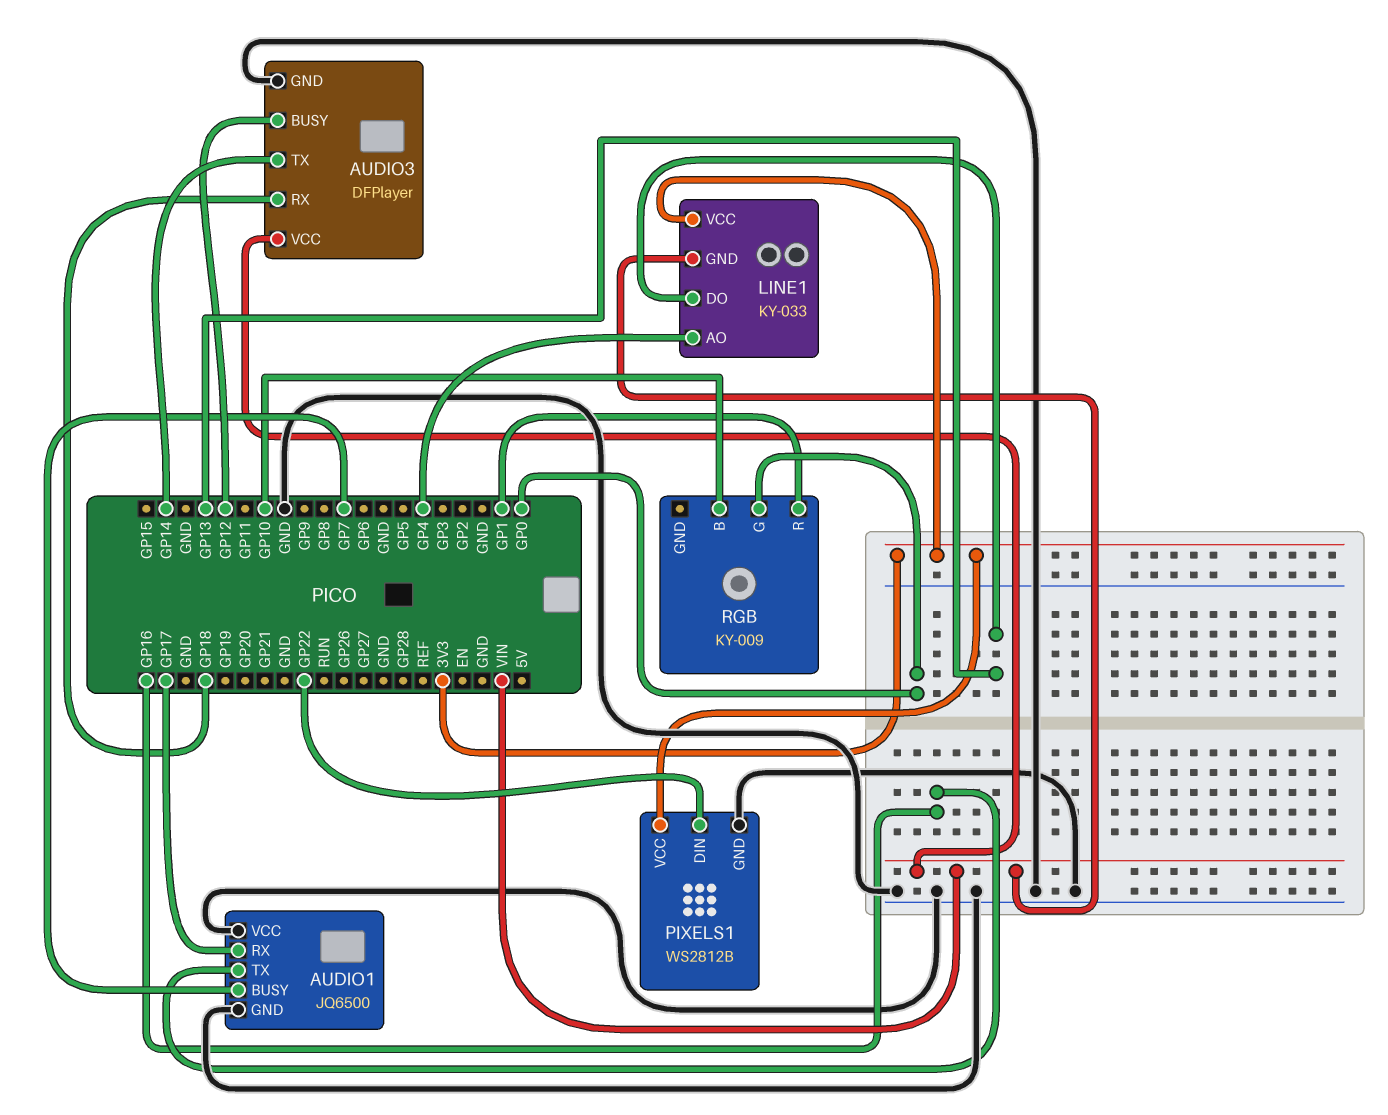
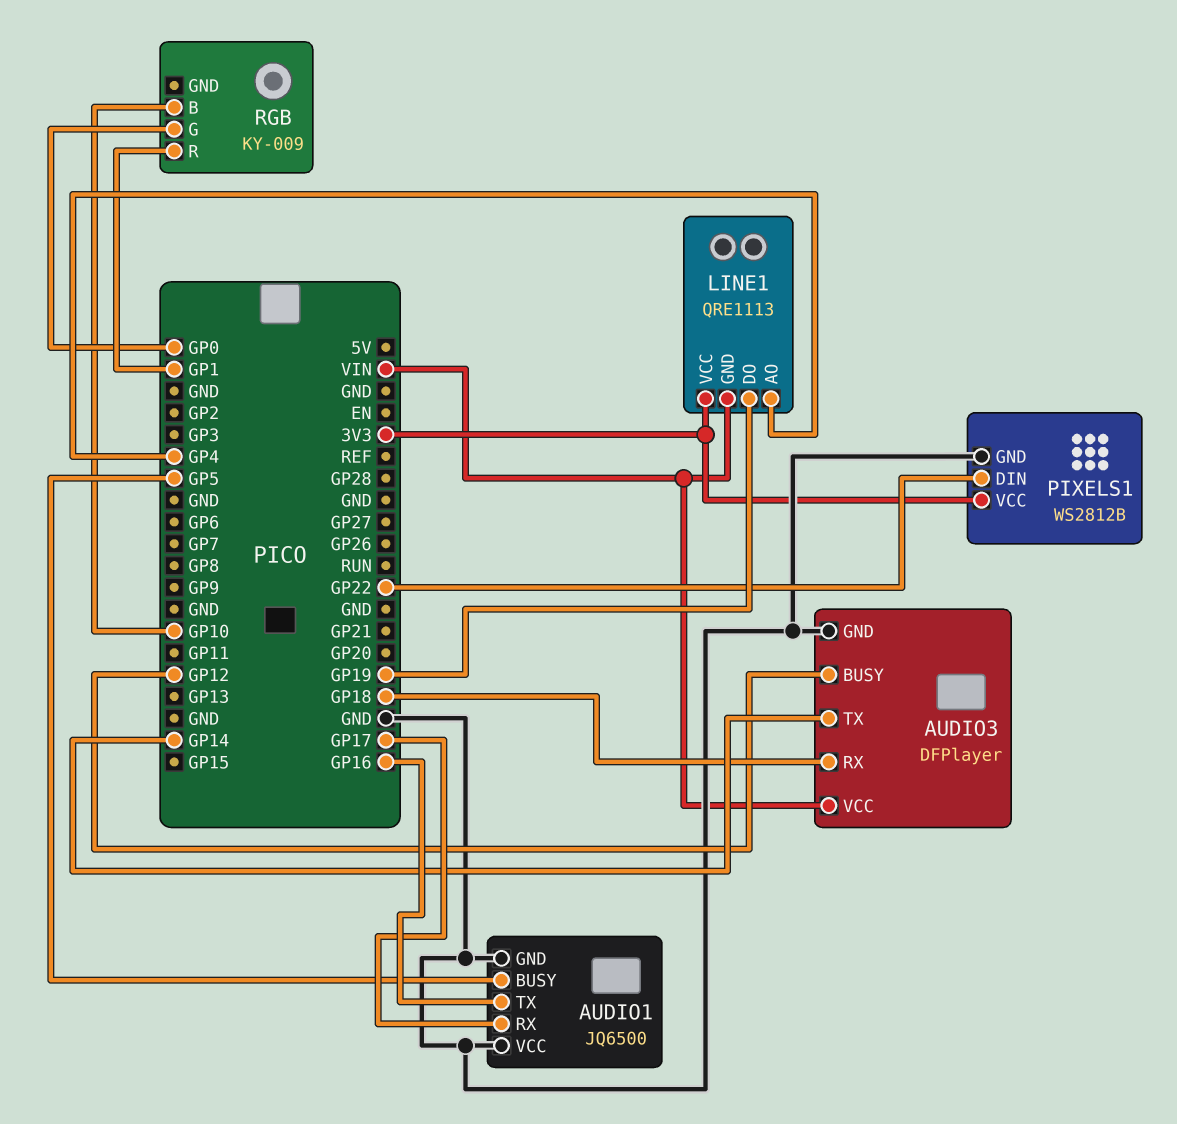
AUDIO1 pin BUSY: GP7 -> GP5
LINE1: KY-033 -> QRE1113
LINE1 pin DO: GP13 -> GP19

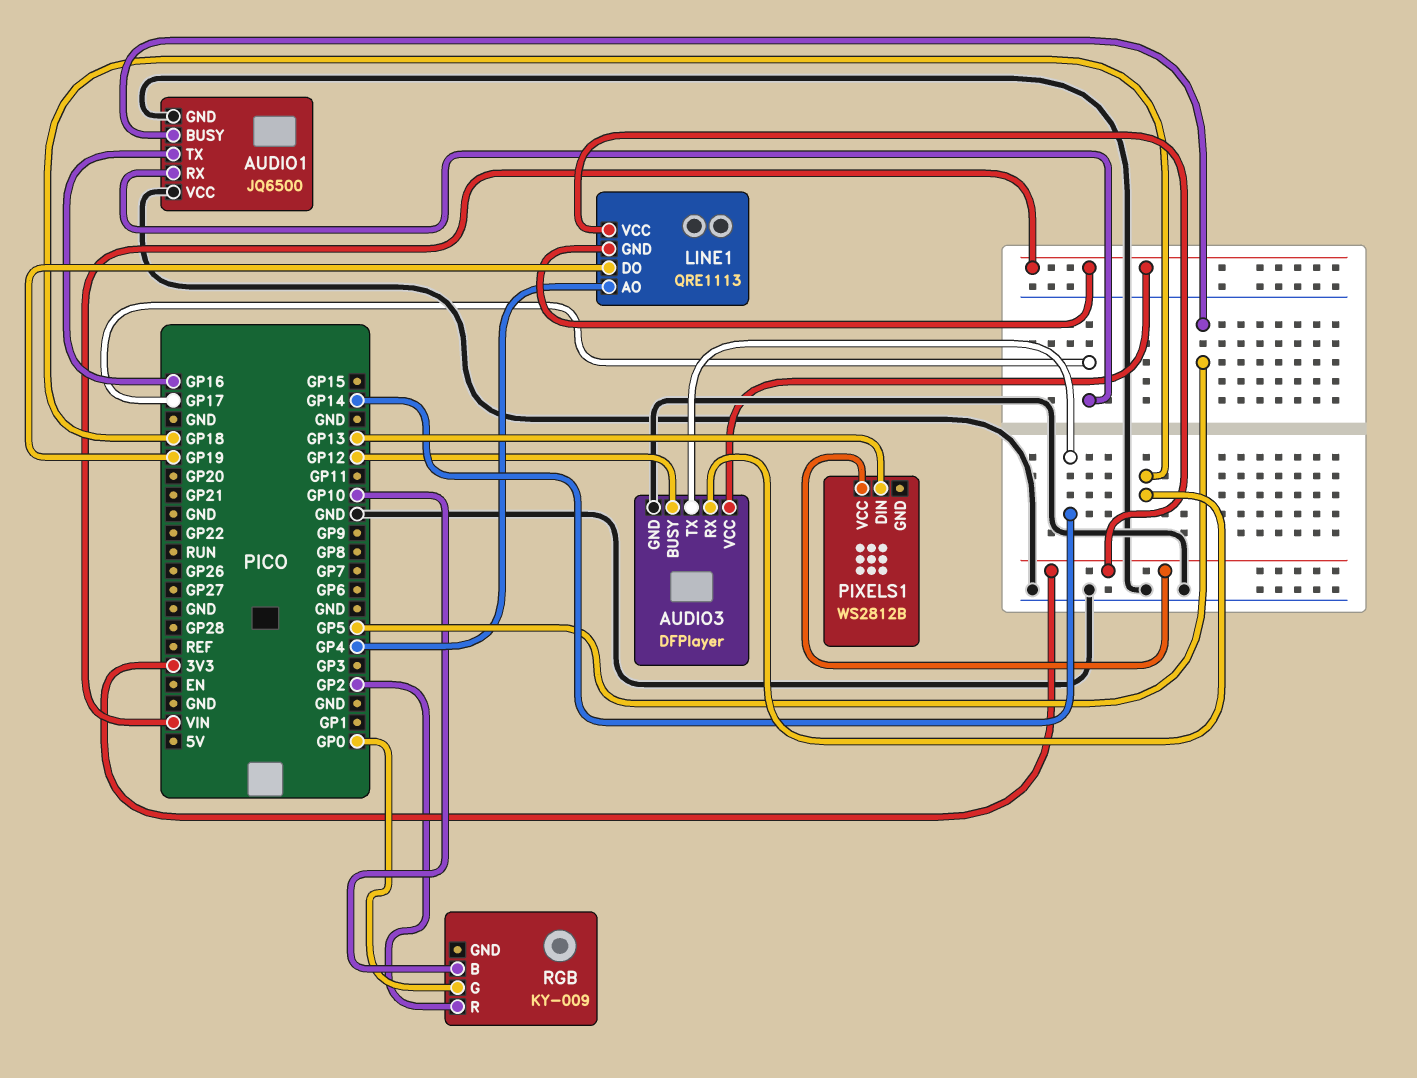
PIXELS1 pin DIN: GP22 -> GP13
PIXELS1 pin GND: GND -> none
RGB pin R: GP1 -> GP2

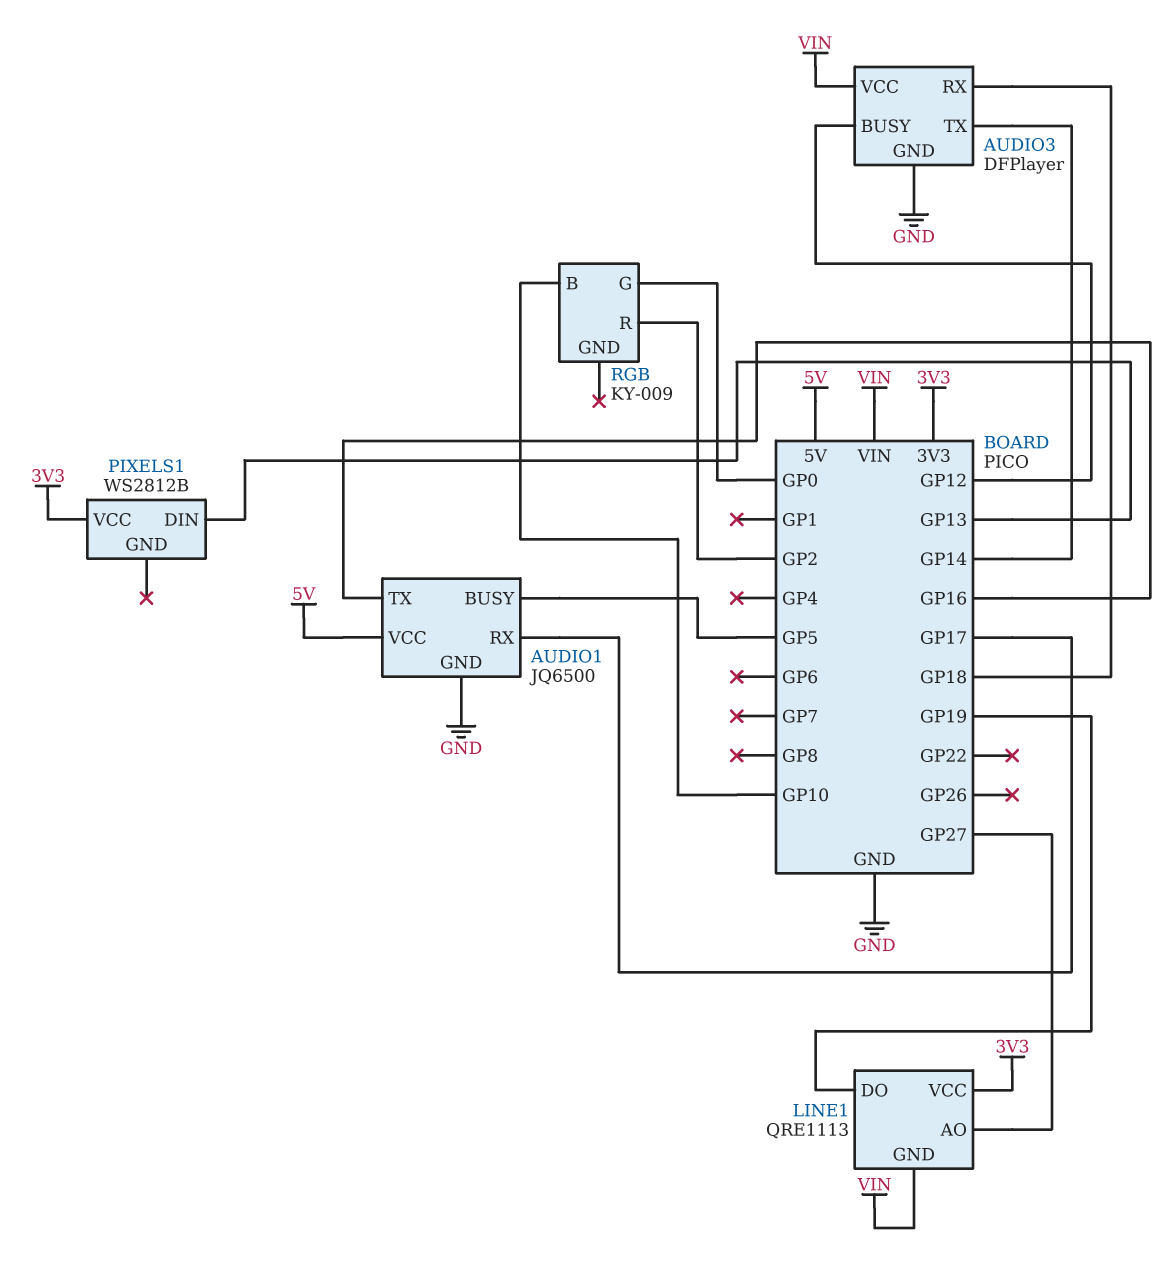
AUDIO1 pin VCC: GND -> 5V
LINE1 pin AO: GP4 -> GP27

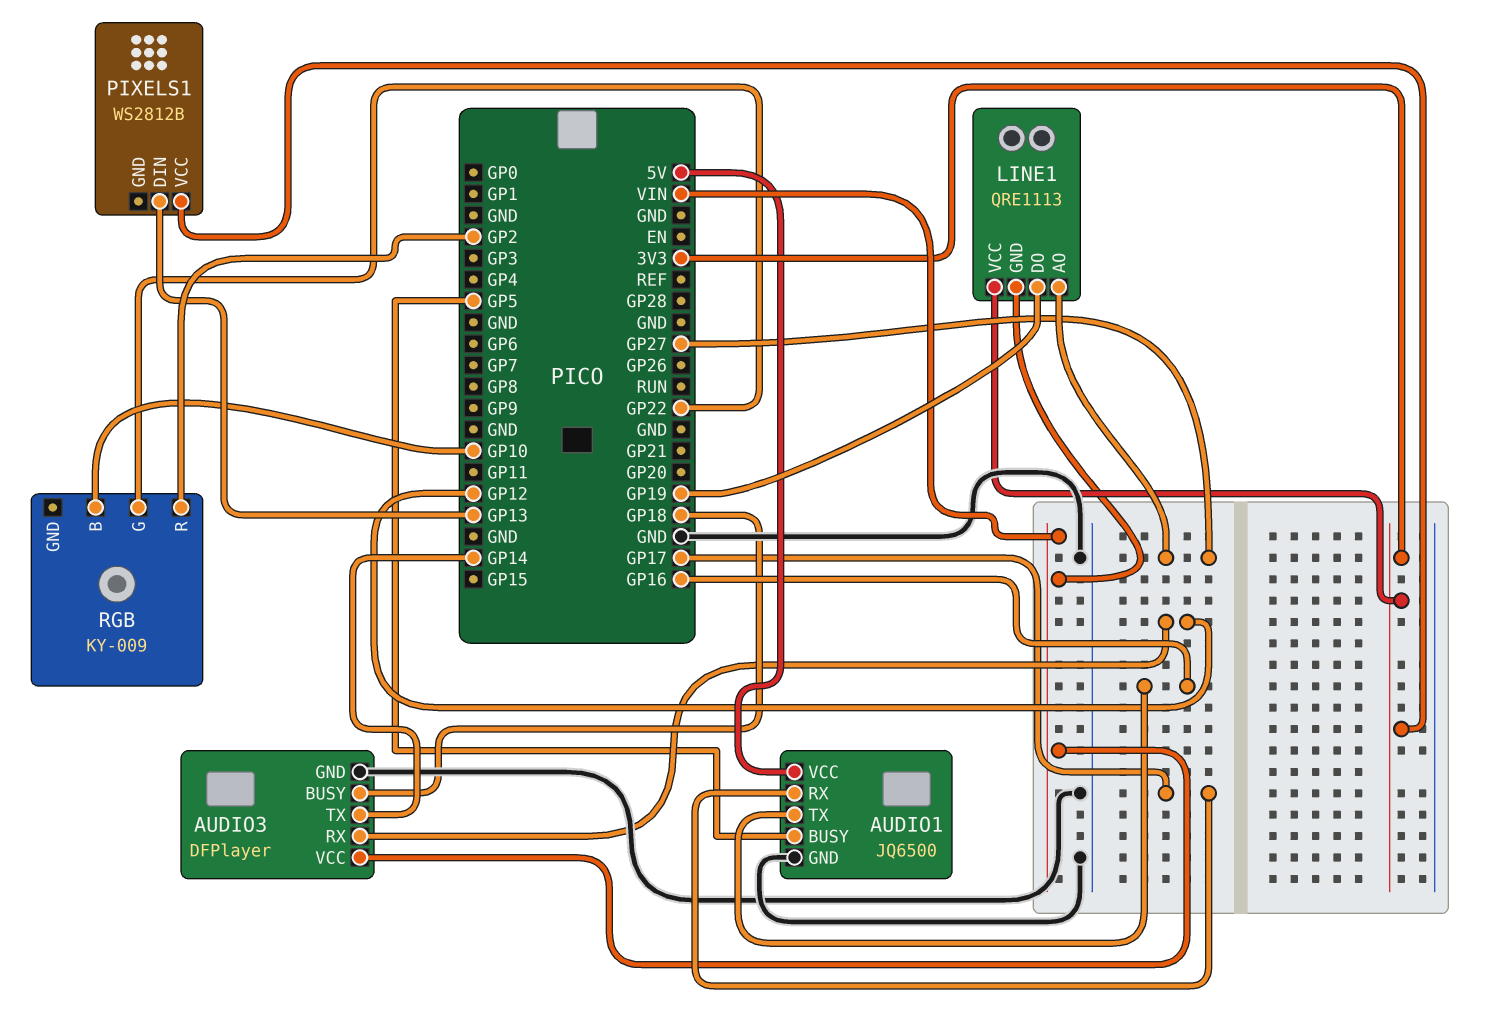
AUDIO3 pin BUSY: GP12 -> GP18
AUDIO3 pin RX: GP18 -> GP12
RGB pin G: GP0 -> GP22

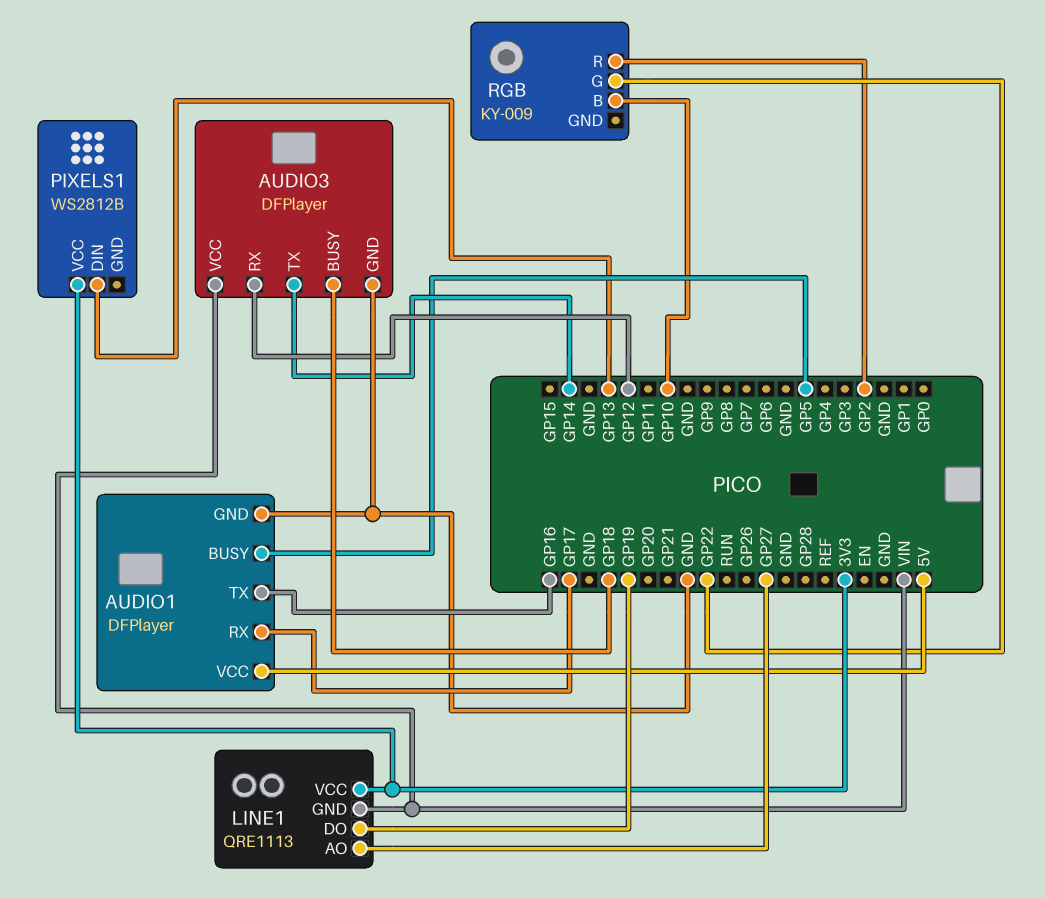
AUDIO1: JQ6500 -> DFPlayer

